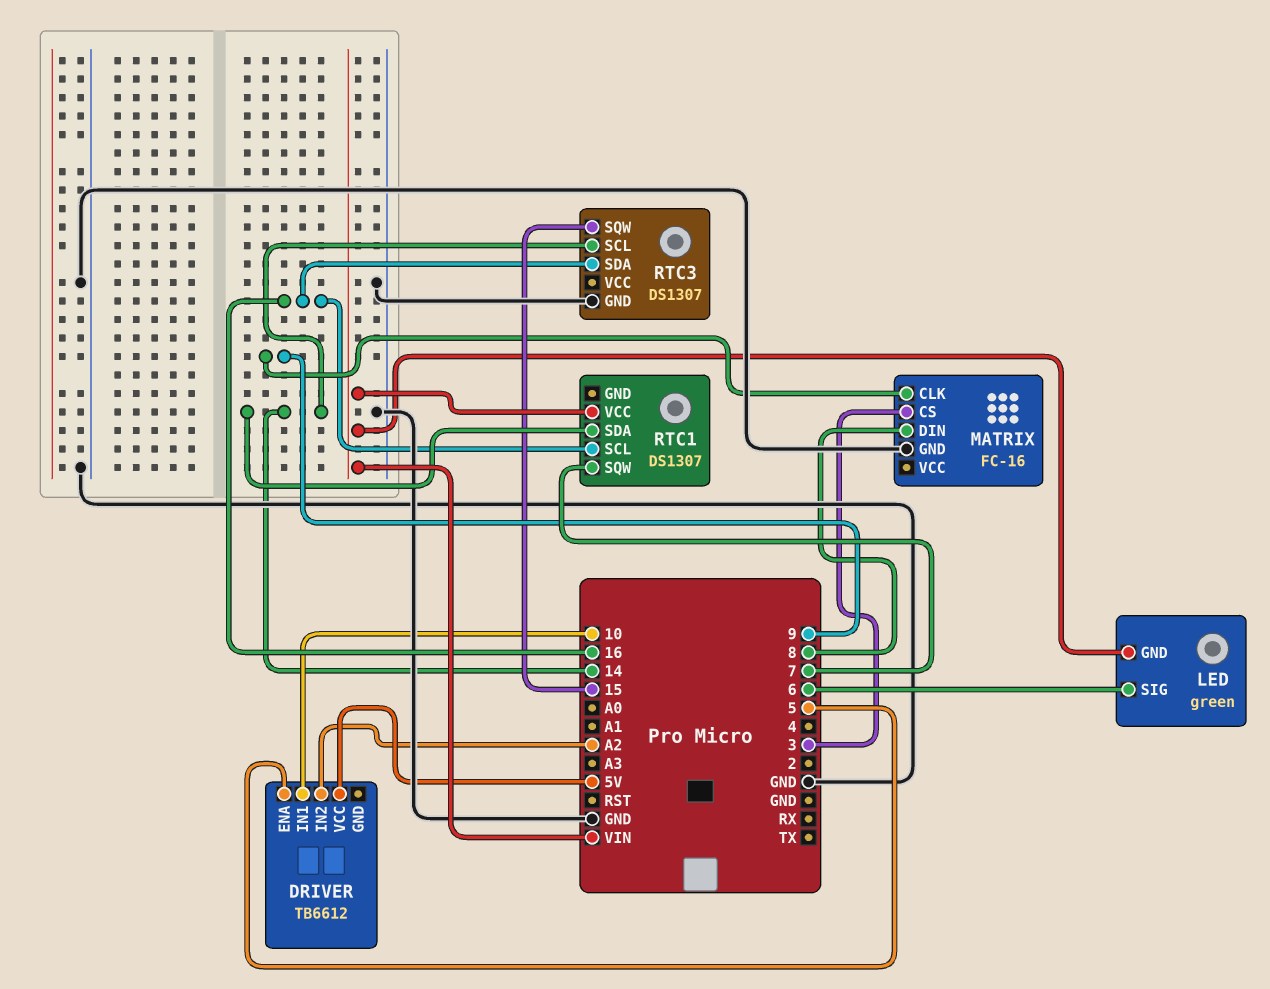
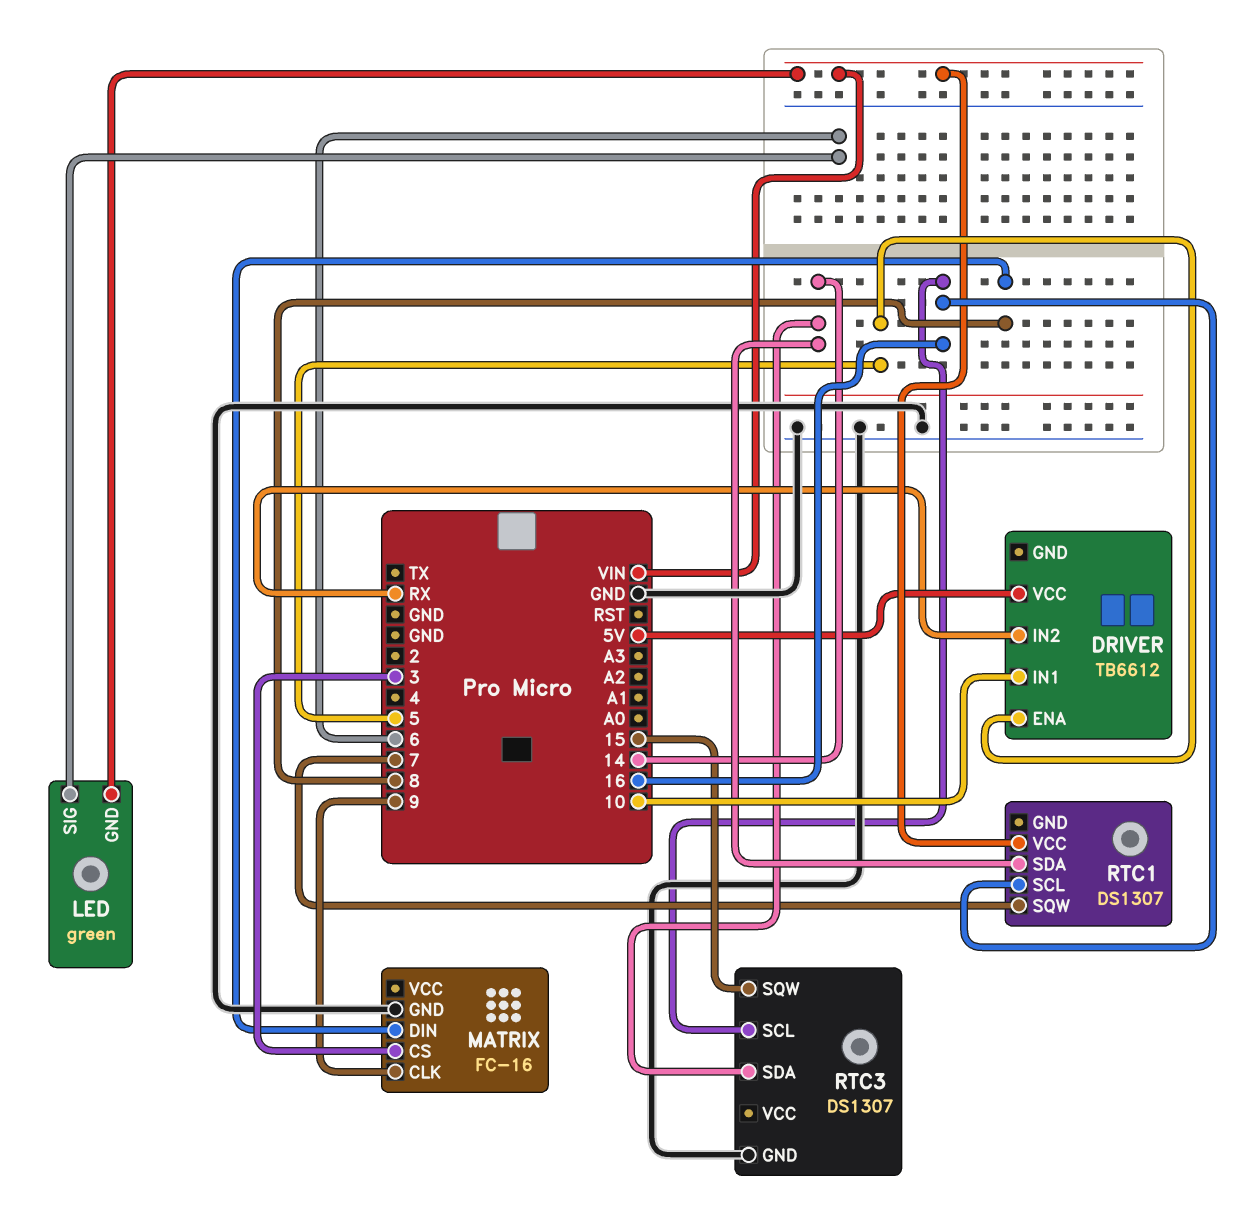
DRIVER pin IN2: A2 -> RX
RTC3 pin SCL: 14 -> 16
RTC3 pin SDA: 16 -> 14

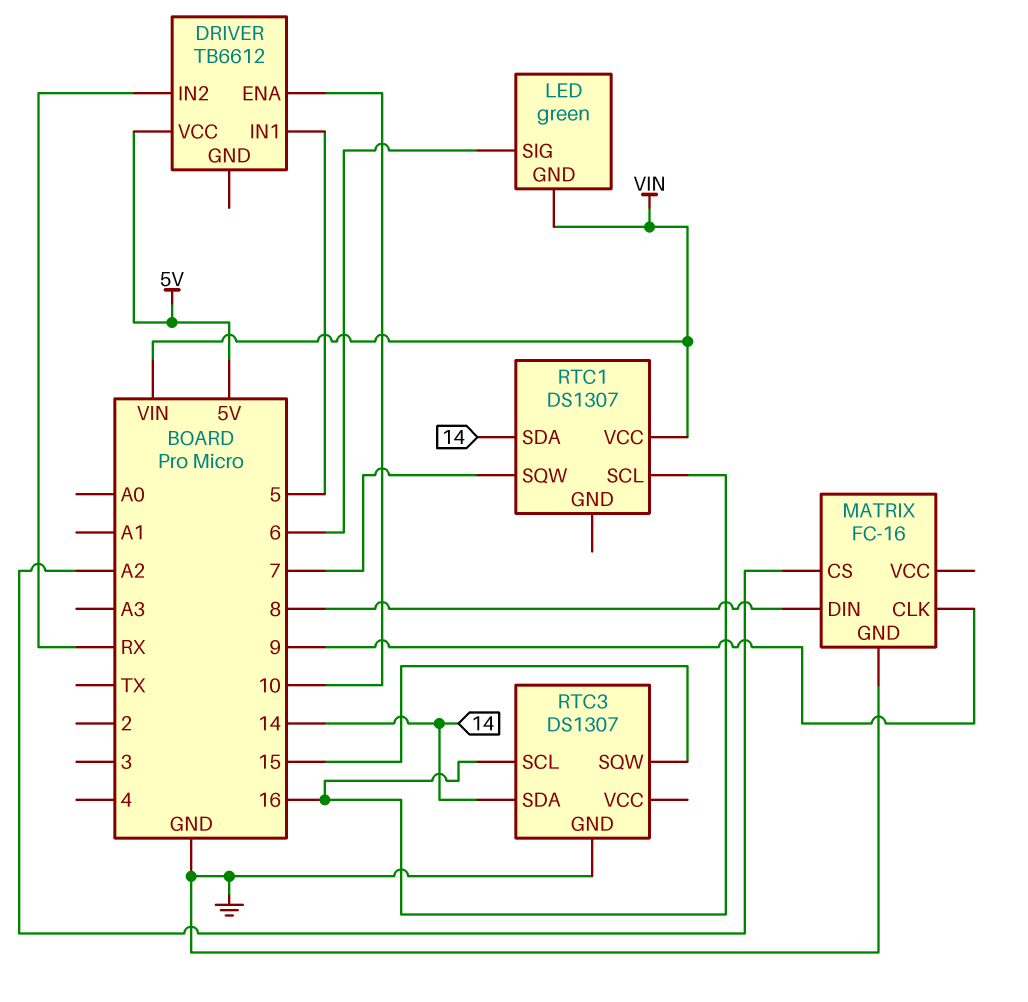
DRIVER pin ENA: 5 -> 10
DRIVER pin IN1: 10 -> 5
MATRIX pin CS: 3 -> A2

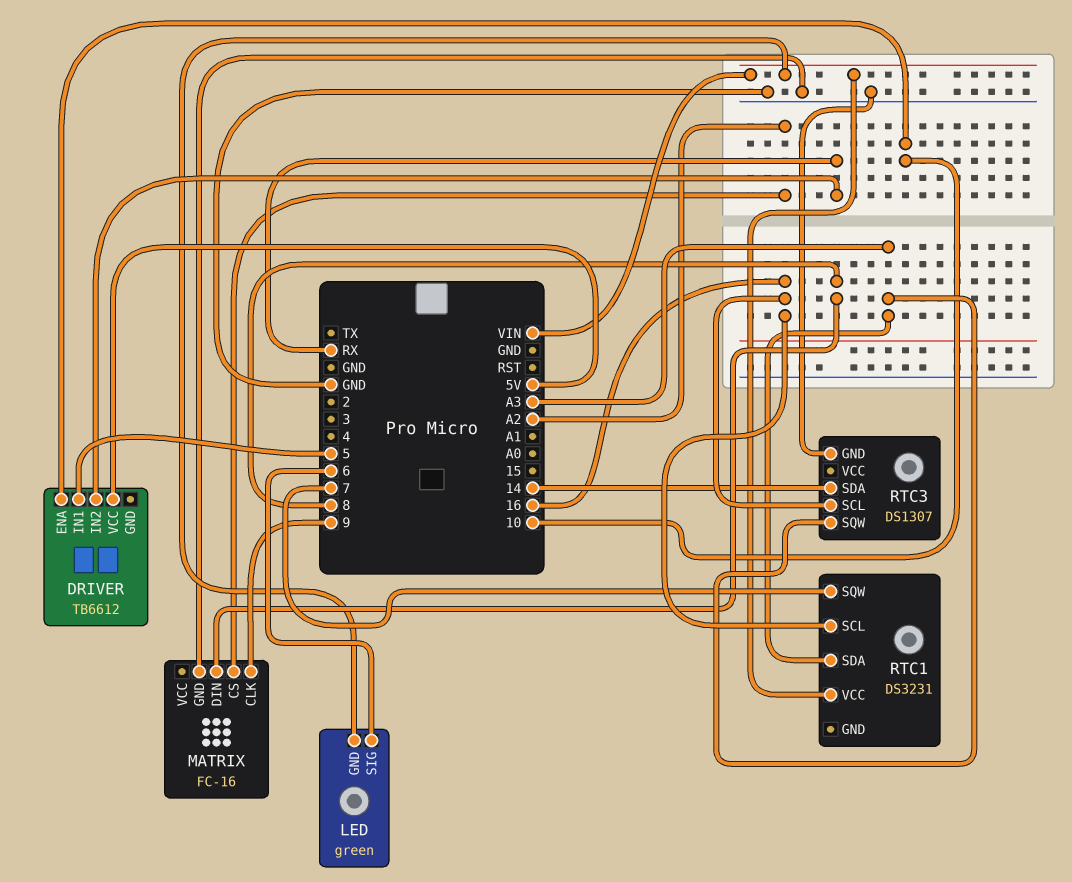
RTC1: DS1307 -> DS3231
RTC1 pin SDA: 14 -> A3
RTC3 pin SQW: 15 -> A3

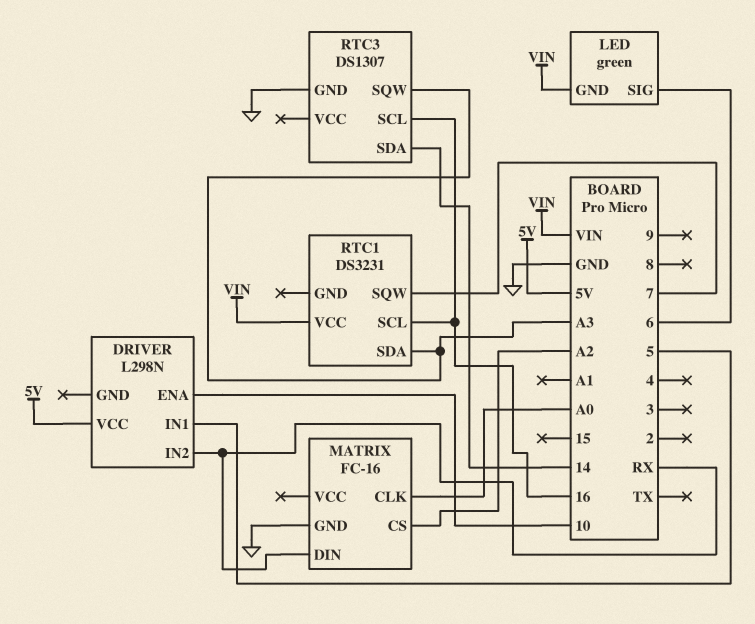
DRIVER: TB6612 -> L298N
MATRIX pin CLK: 9 -> A0
MATRIX pin DIN: 8 -> RX

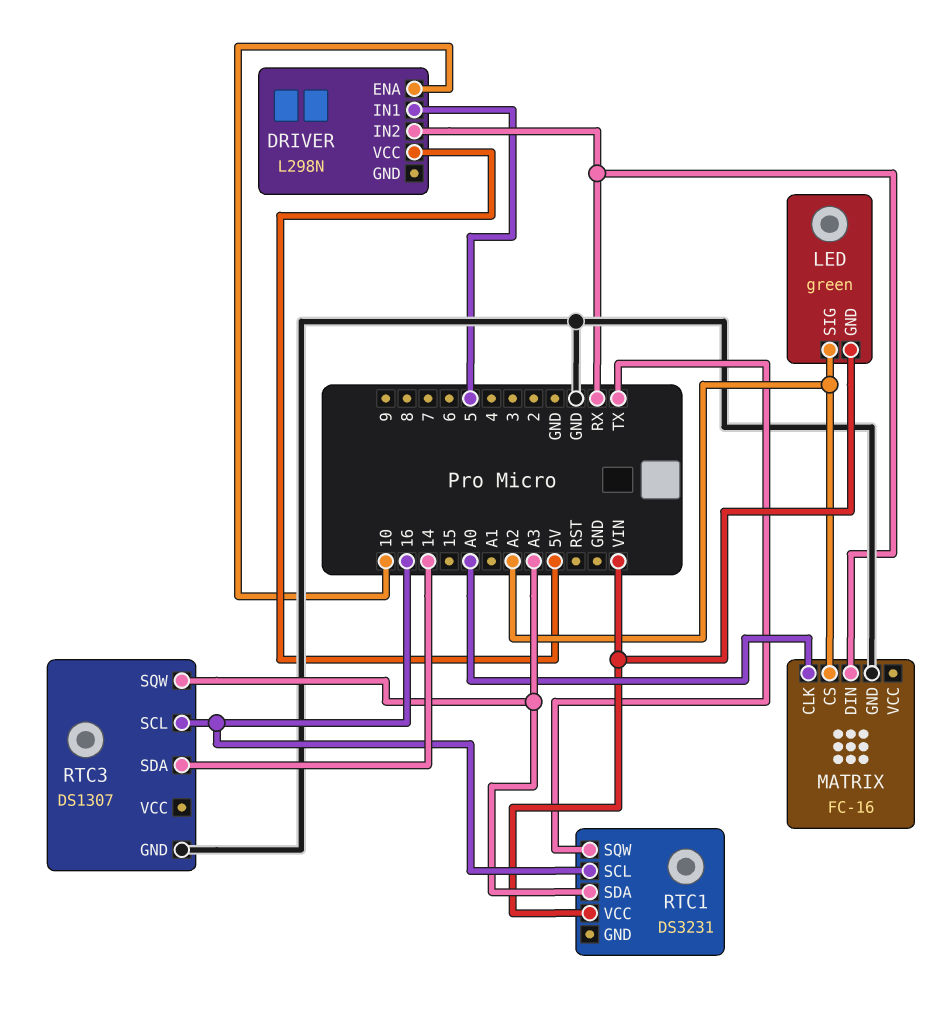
LED pin SIG: 6 -> A2
RTC1 pin SQW: 7 -> TX

